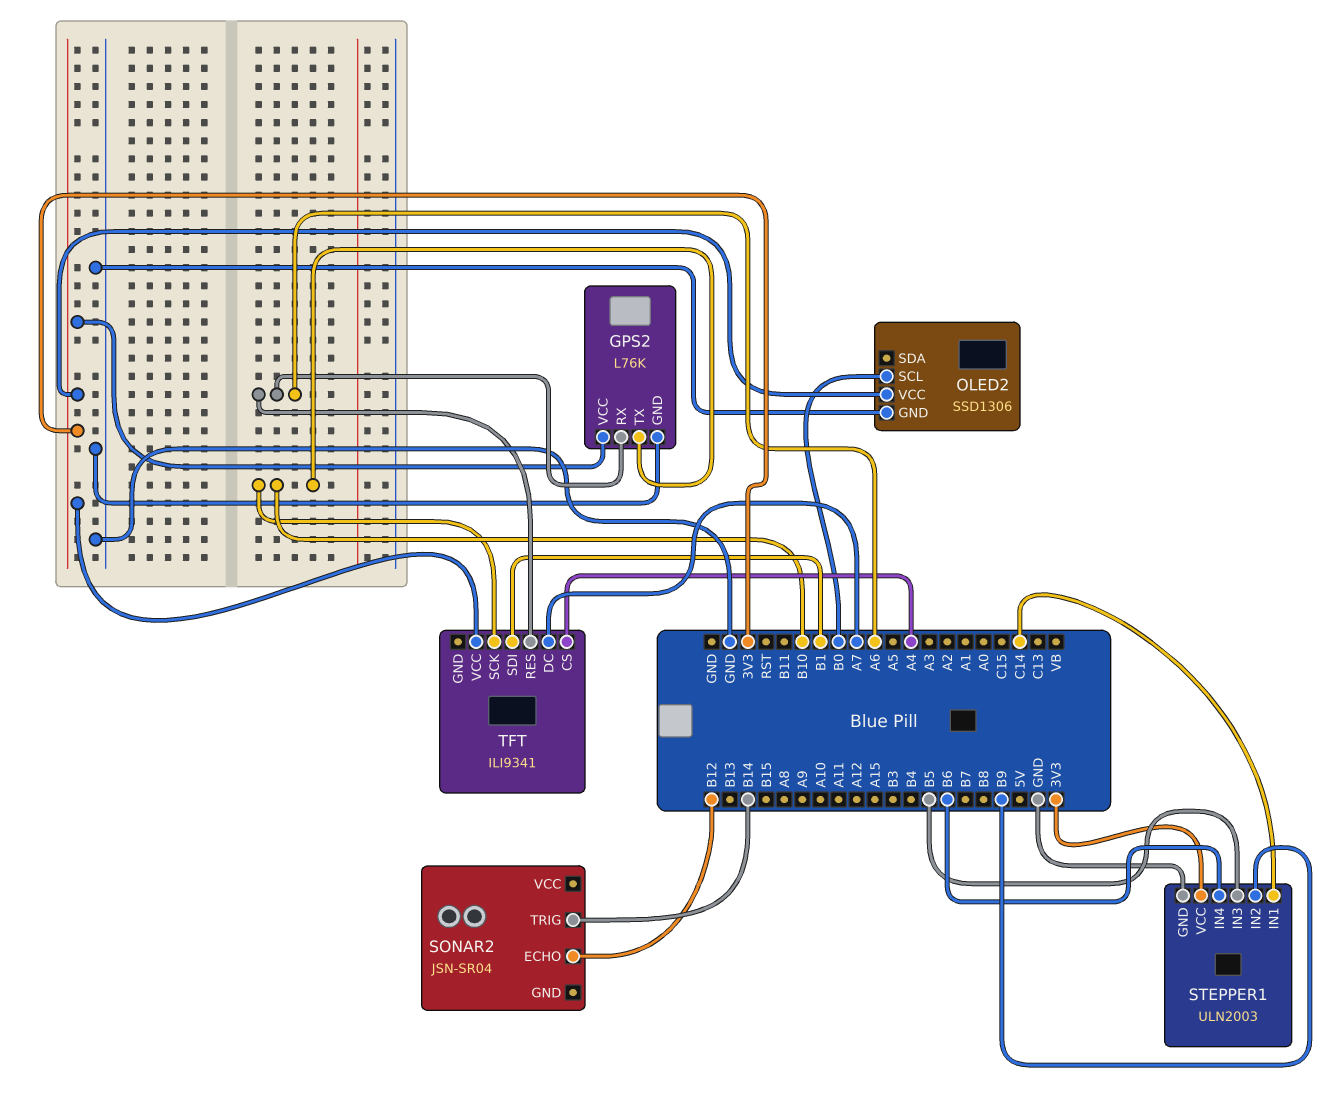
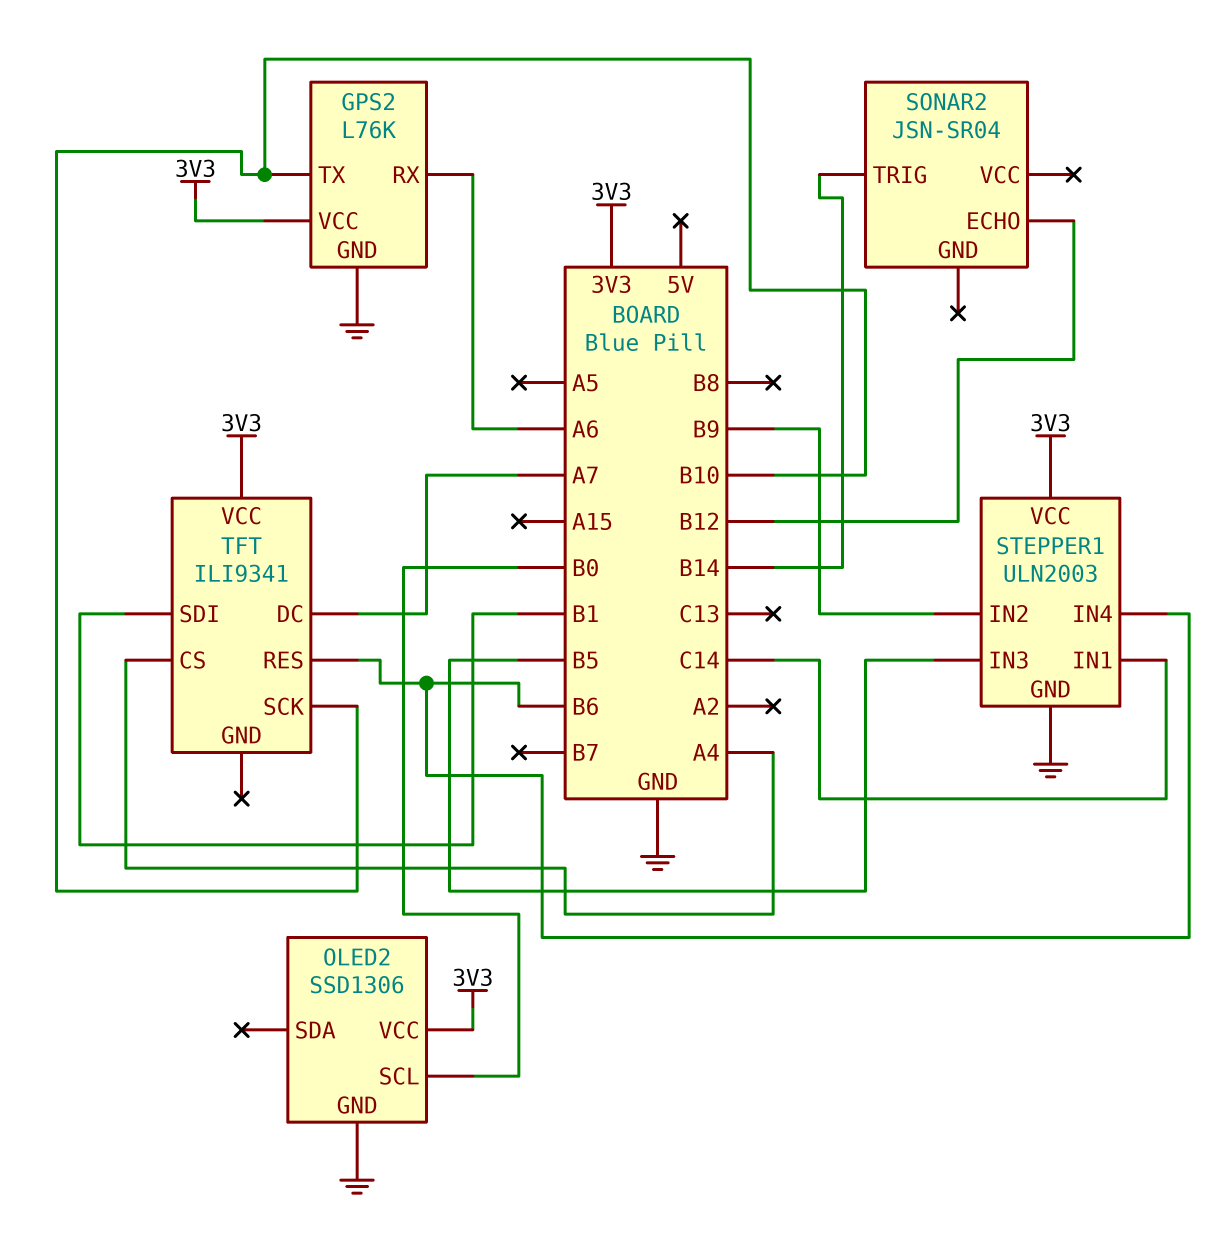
TFT pin RES: A6 -> B6

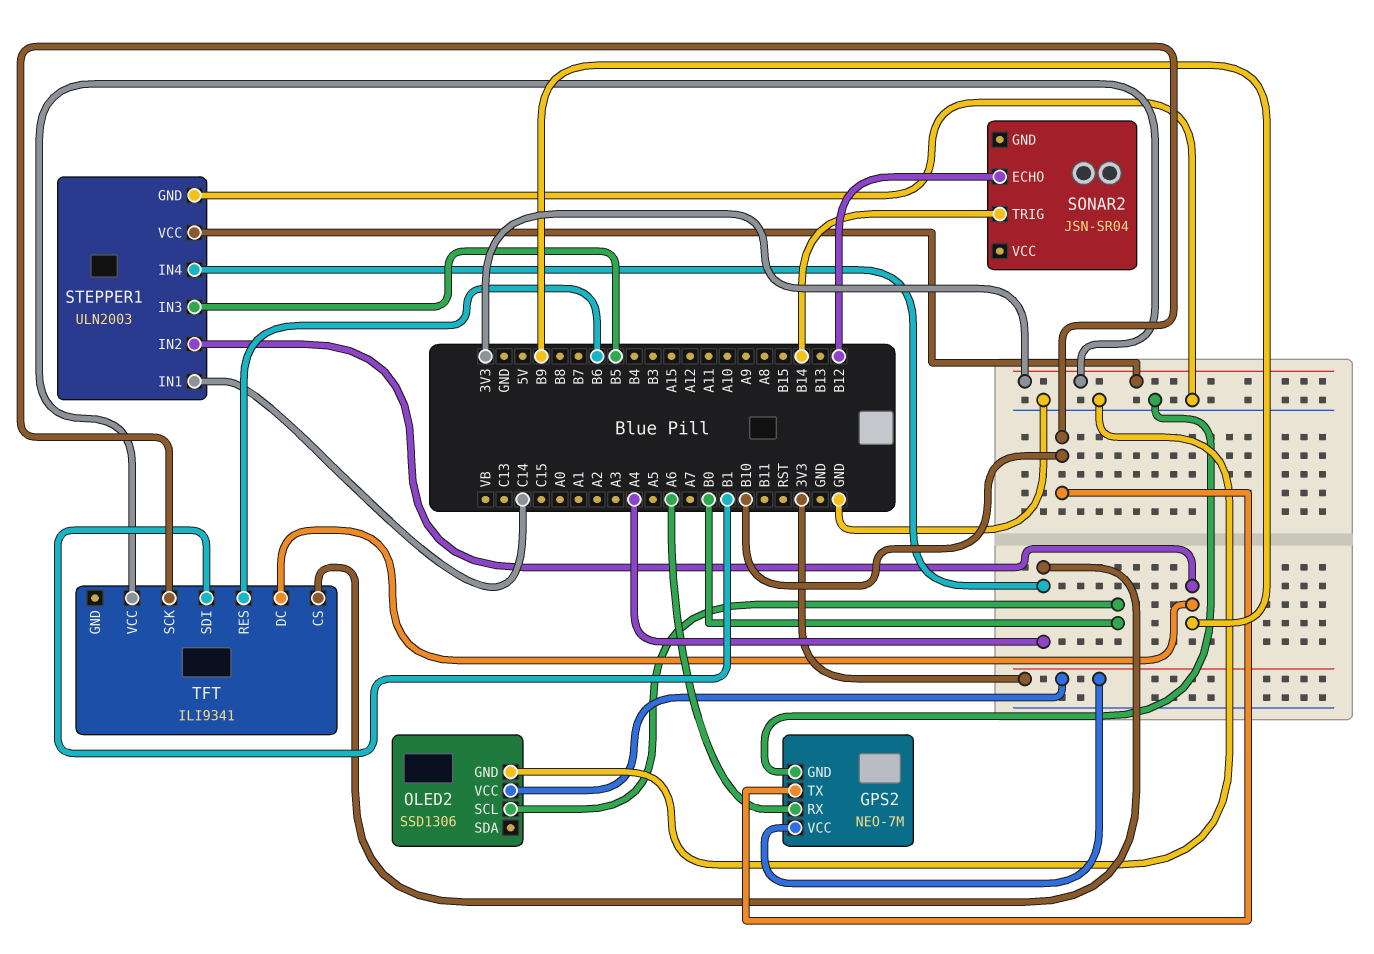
GPS2: L76K -> NEO-7M
STEPPER1 pin IN4: B6 -> A4
TFT pin DC: A7 -> B9

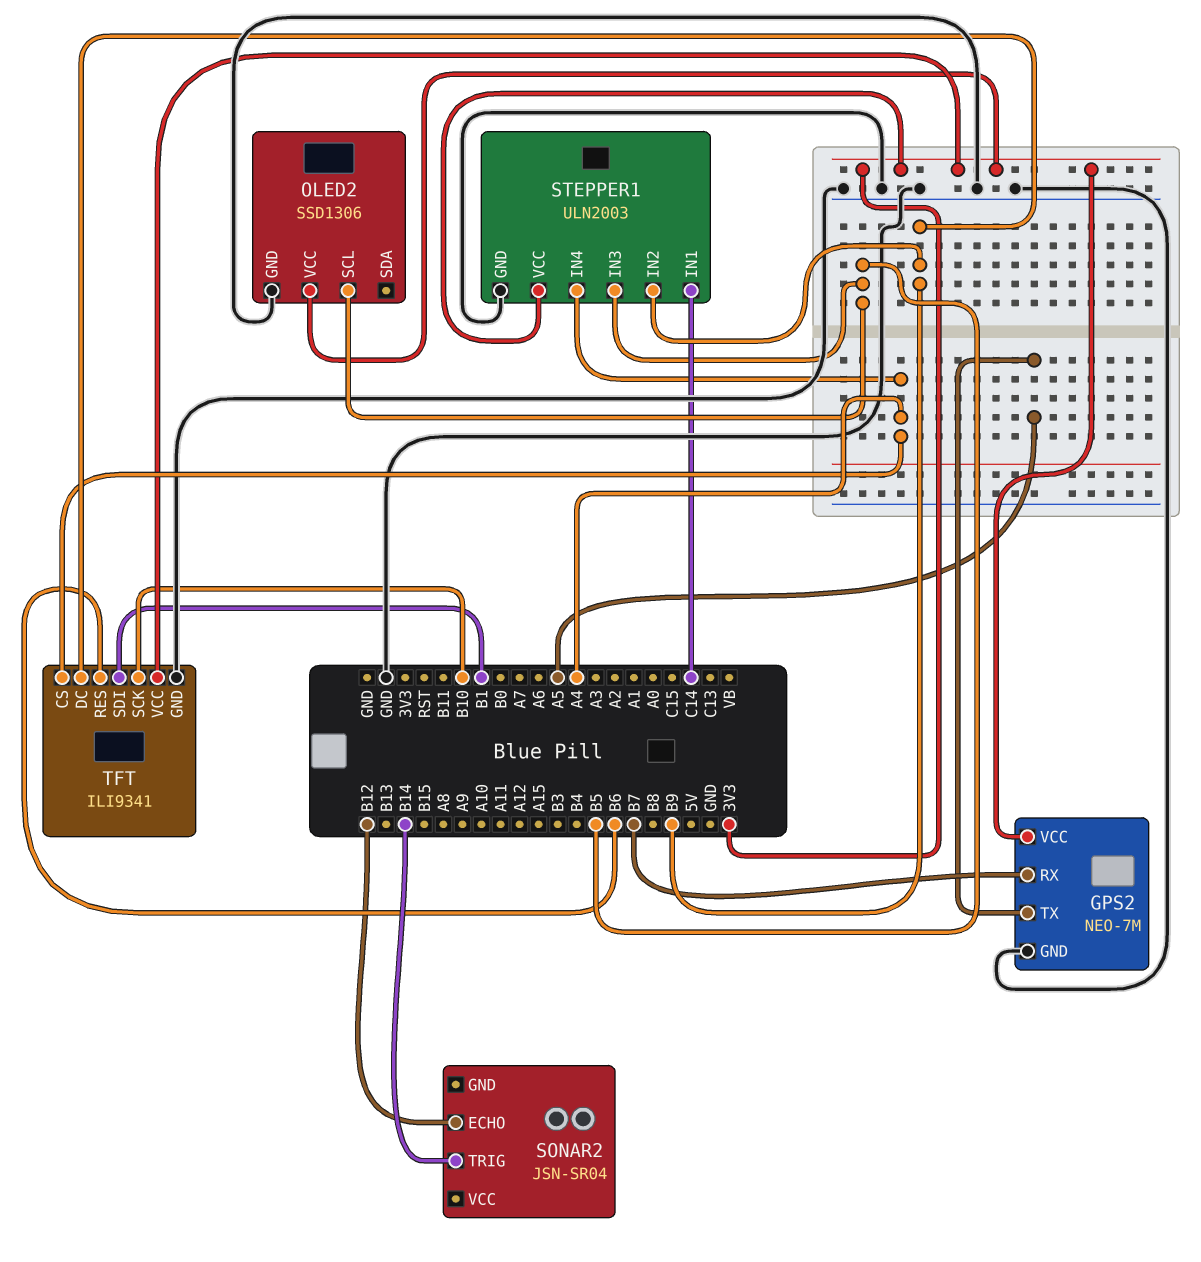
GPS2 pin RX: A6 -> B7
GPS2 pin TX: B10 -> A5
OLED2 pin SCL: B0 -> B5
TFT pin GND: none -> GND

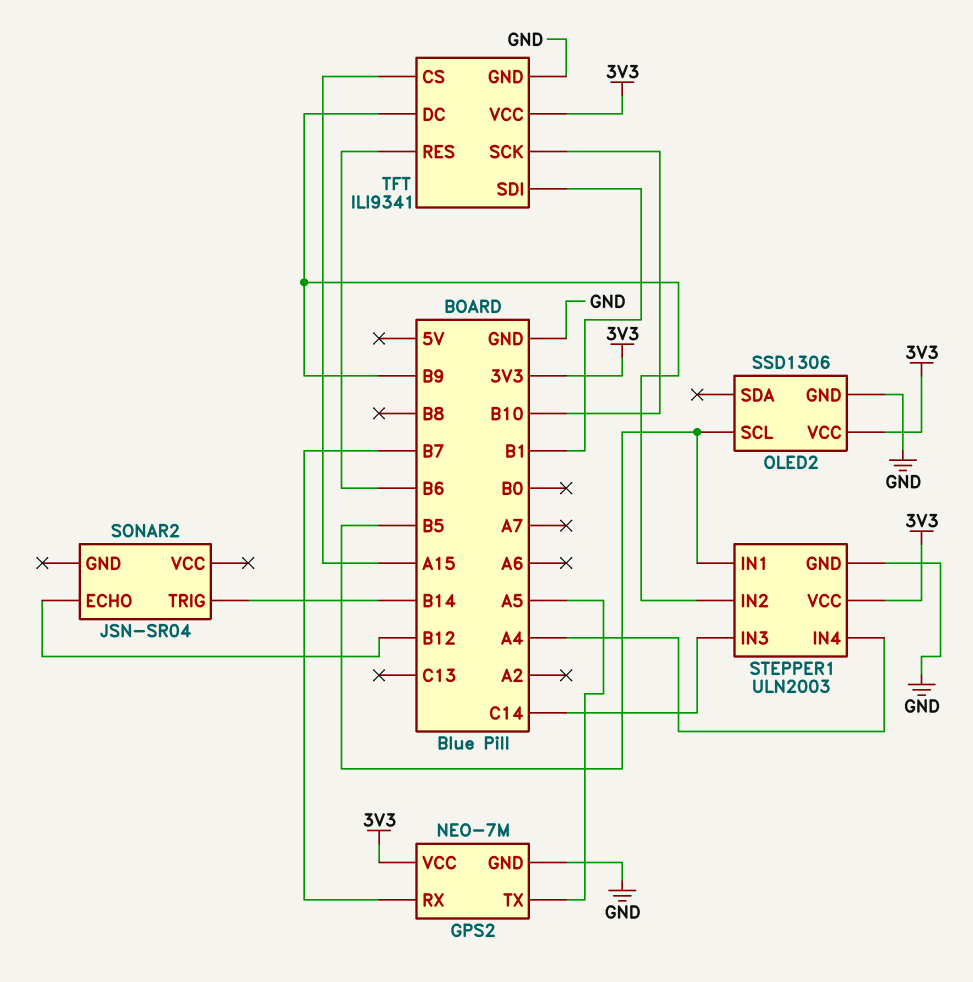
STEPPER1 pin IN1: C14 -> B5
STEPPER1 pin IN3: B5 -> C14
TFT pin CS: A4 -> A15

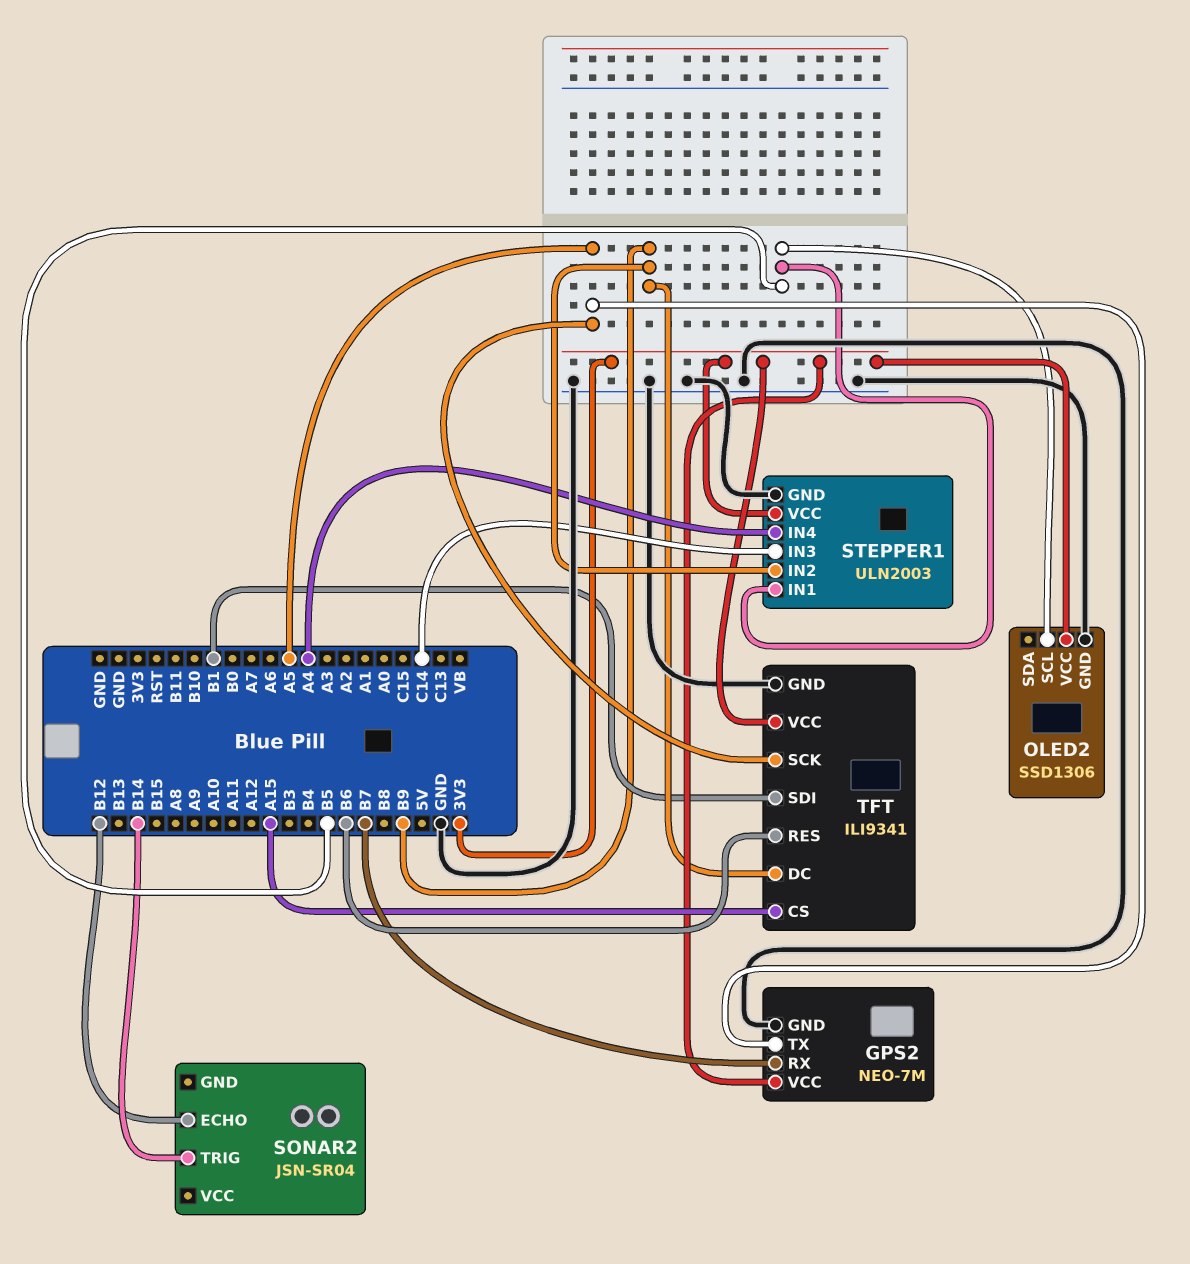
TFT pin SCK: B10 -> A5

